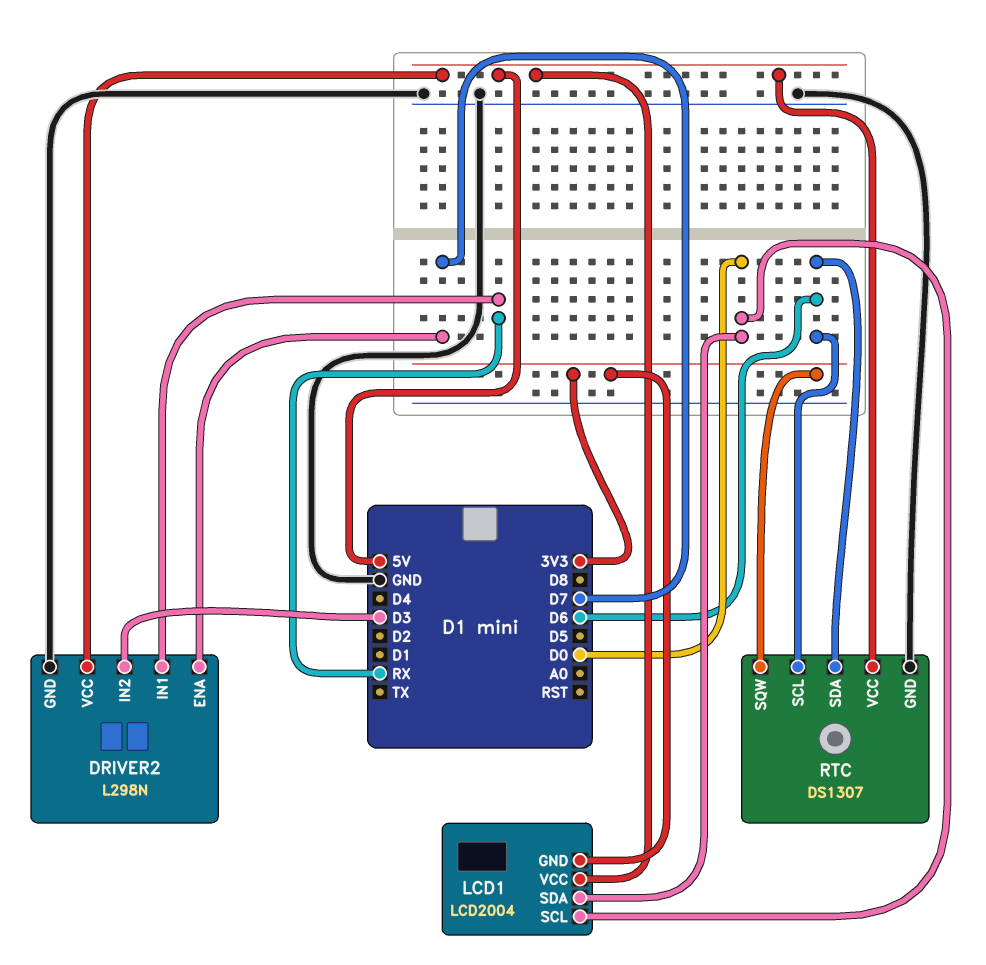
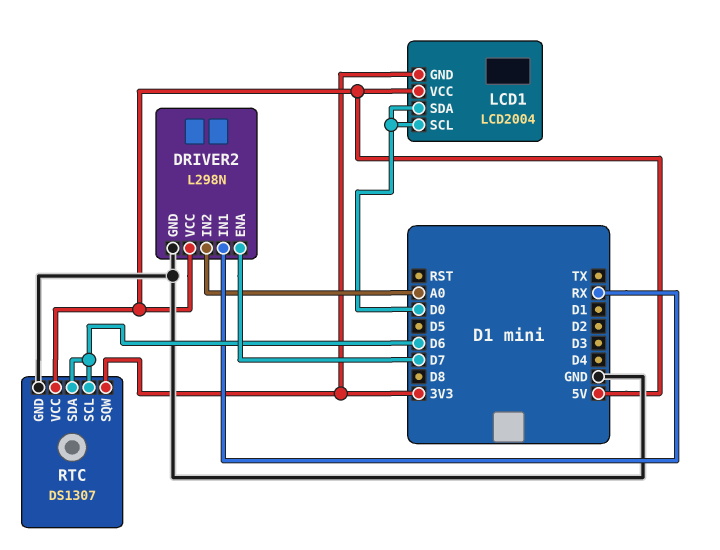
DRIVER2 pin IN2: D3 -> A0

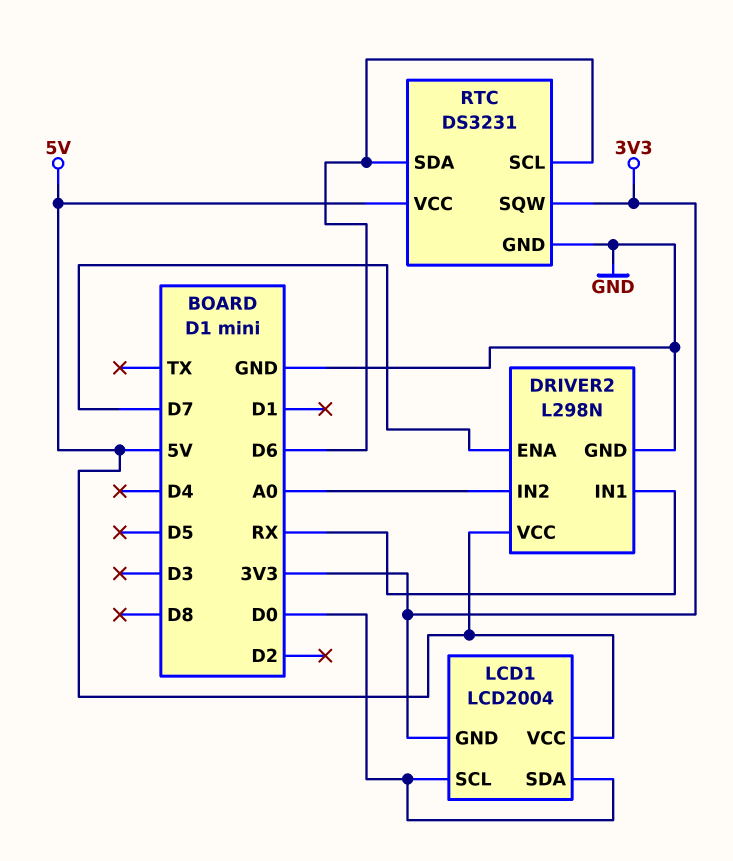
RTC: DS1307 -> DS3231

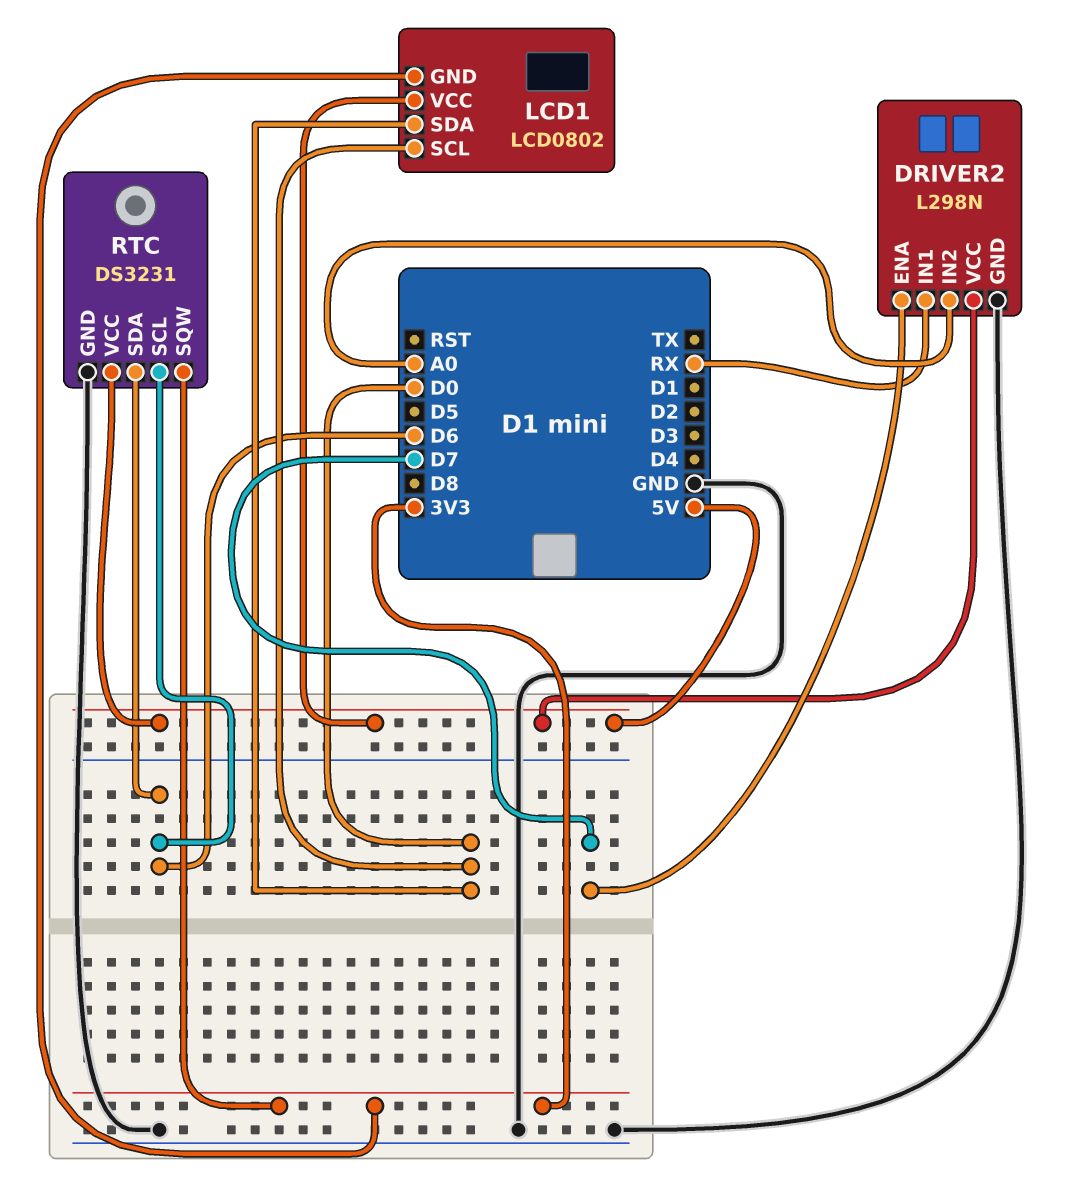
LCD1: LCD2004 -> LCD0802

